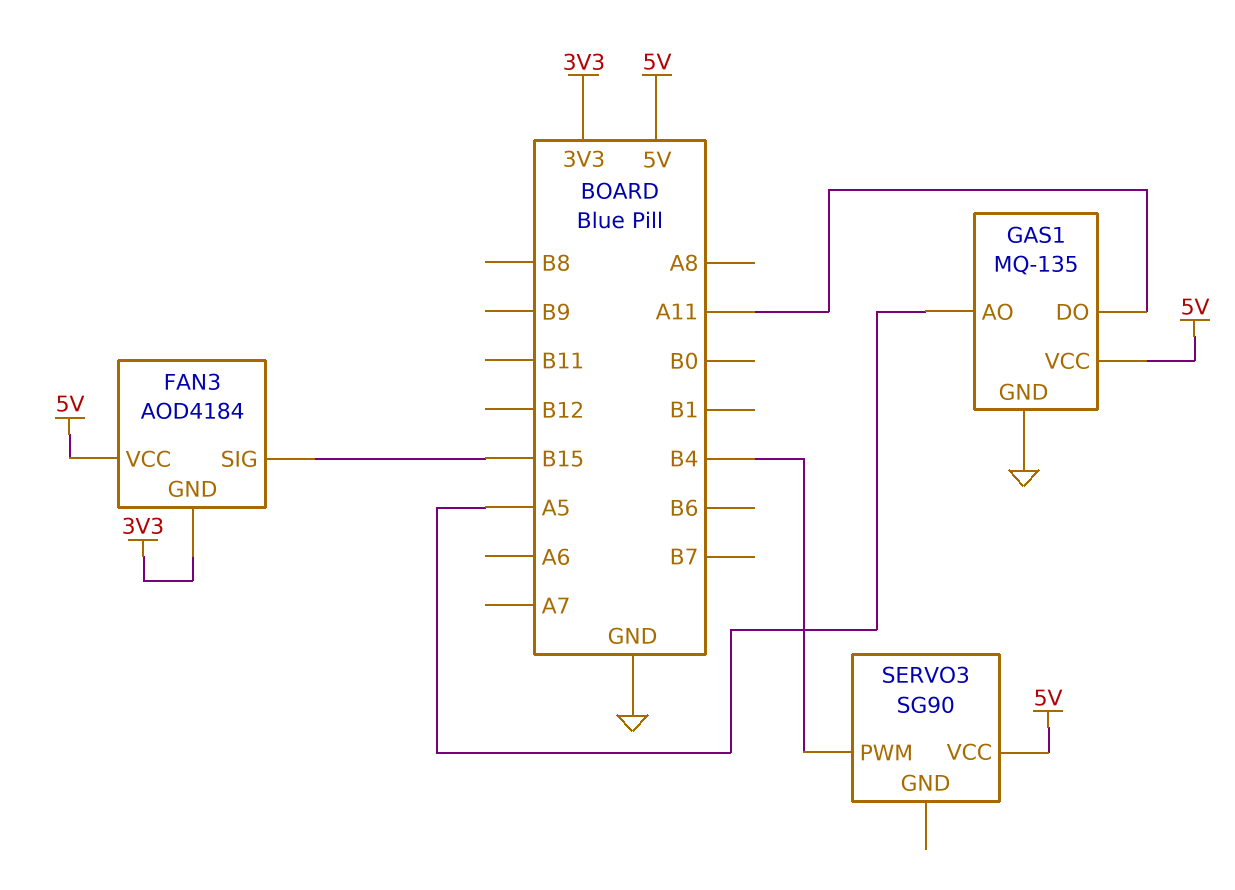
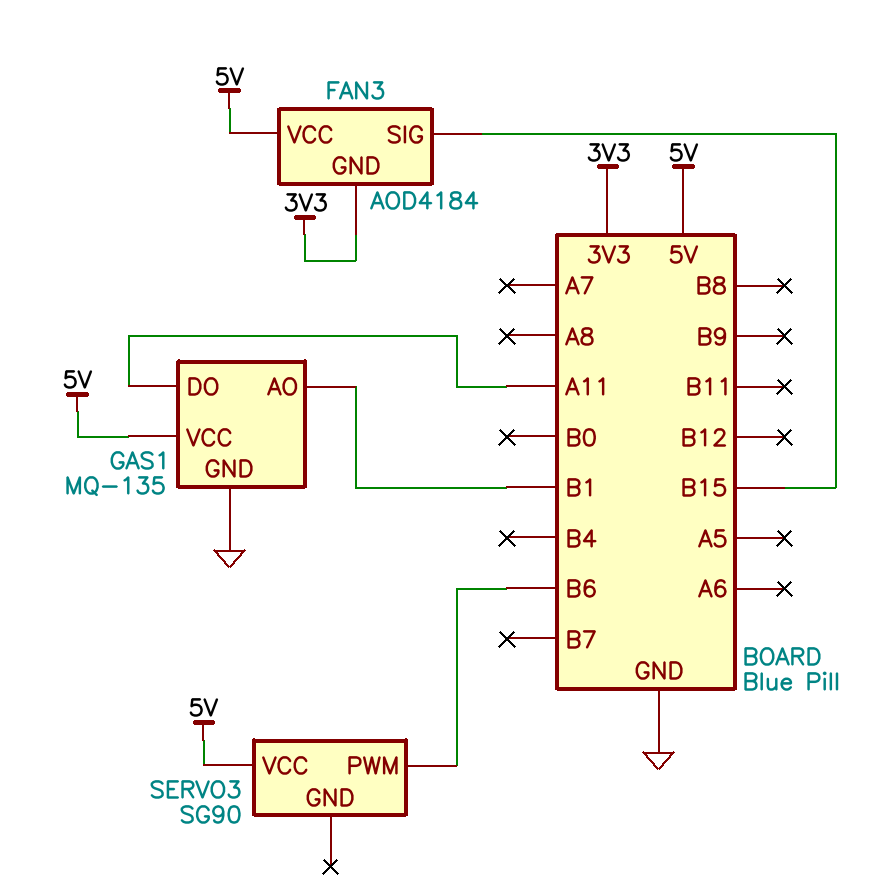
GAS1 pin AO: A5 -> B1
SERVO3 pin PWM: B4 -> B6

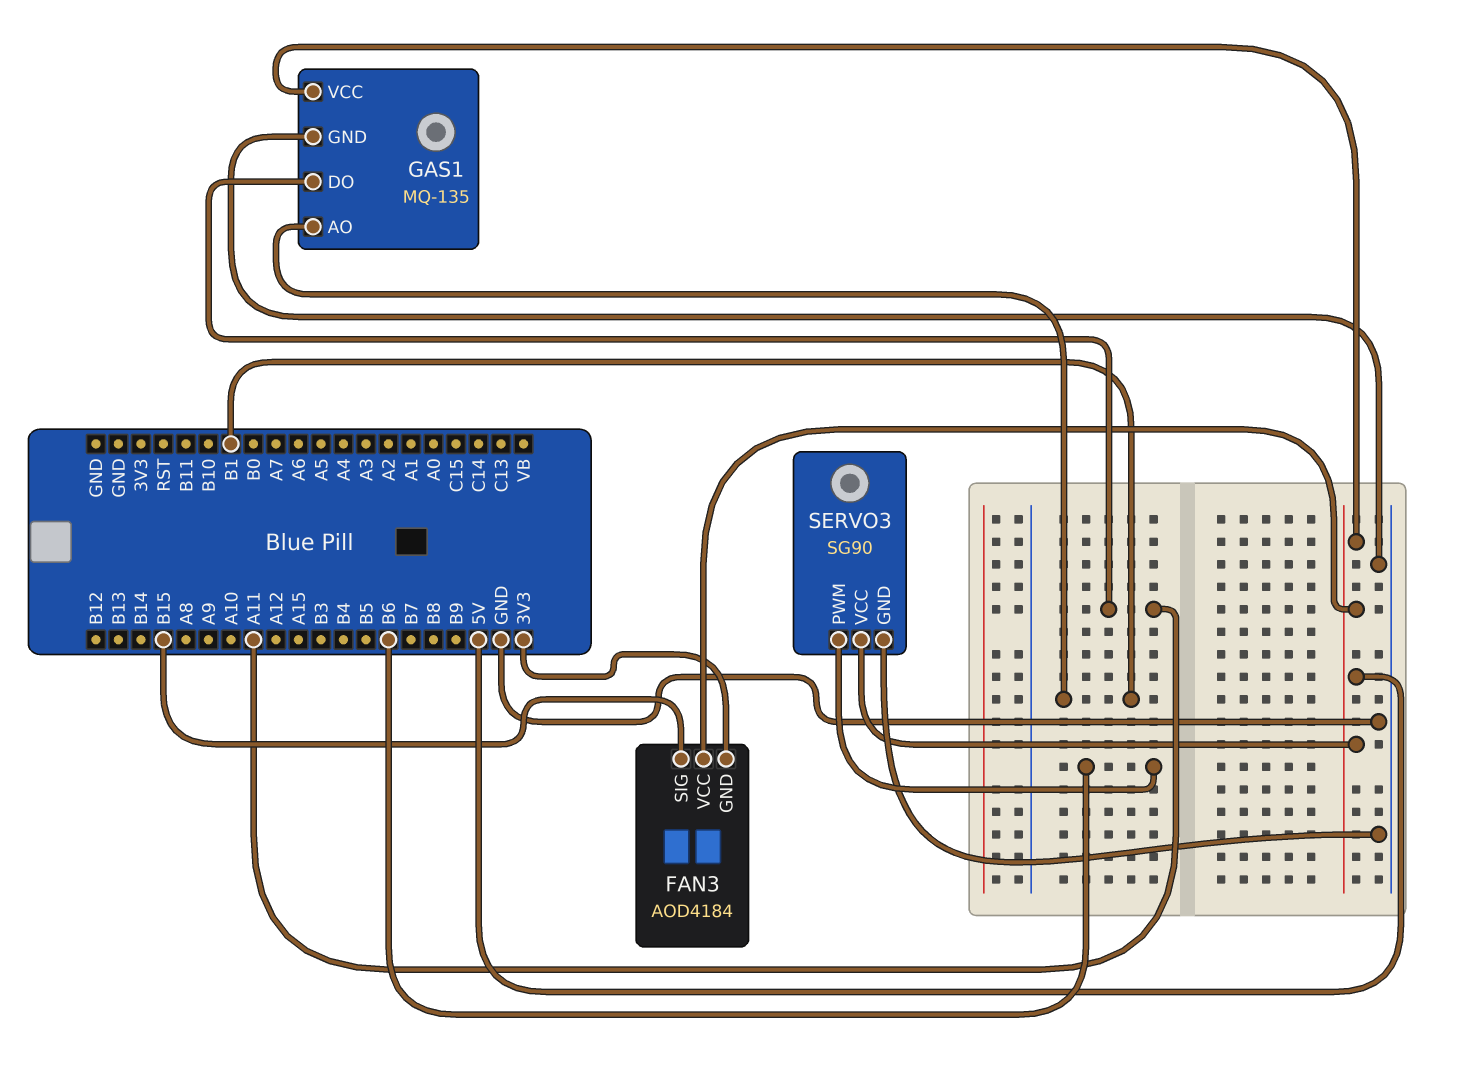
SERVO3 pin GND: none -> GND

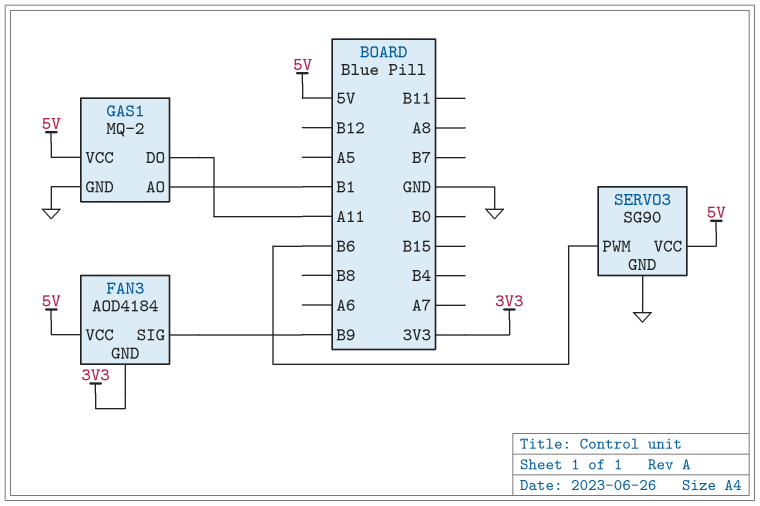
FAN3 pin SIG: B15 -> B9
GAS1: MQ-135 -> MQ-2

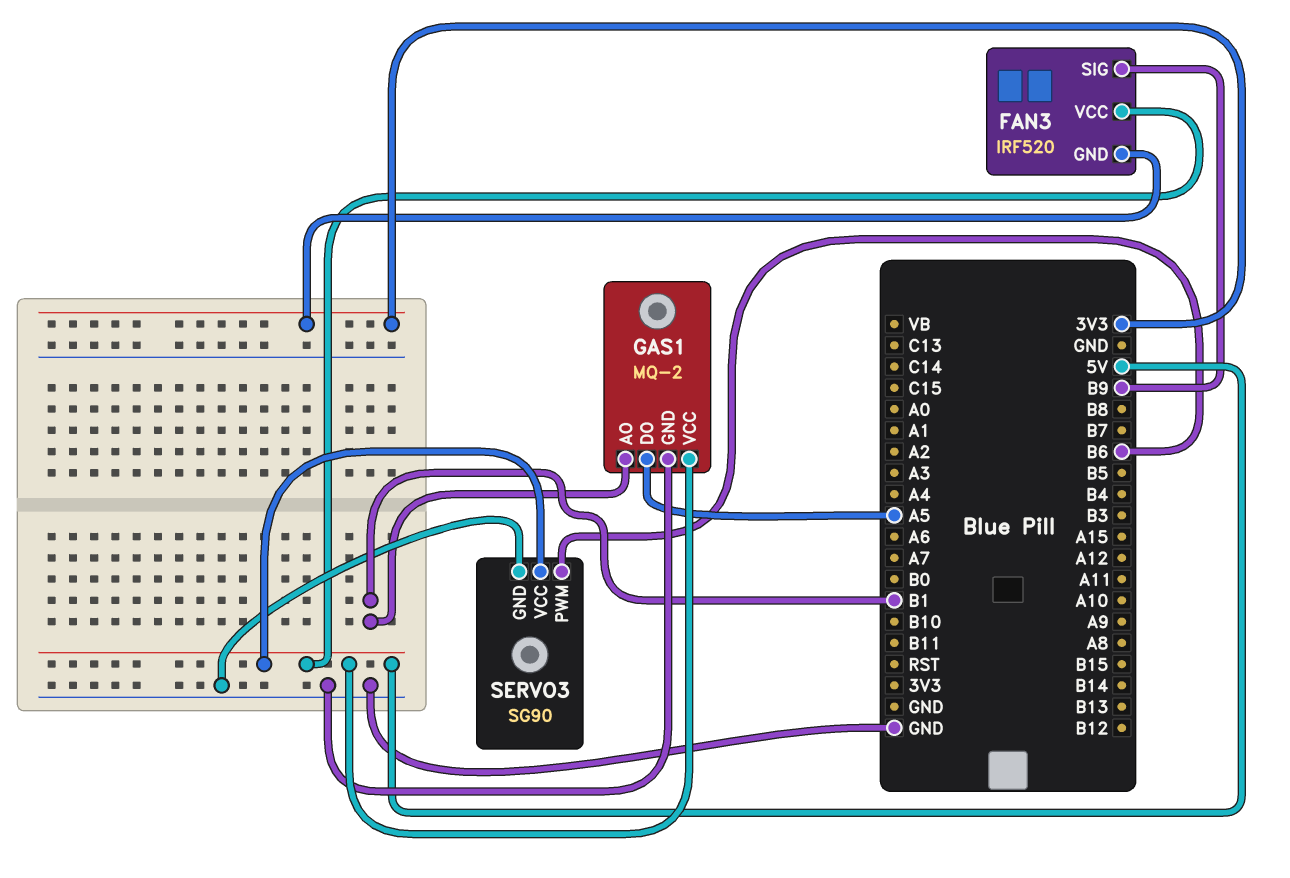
FAN3: AOD4184 -> IRF520
GAS1 pin DO: A11 -> A5

